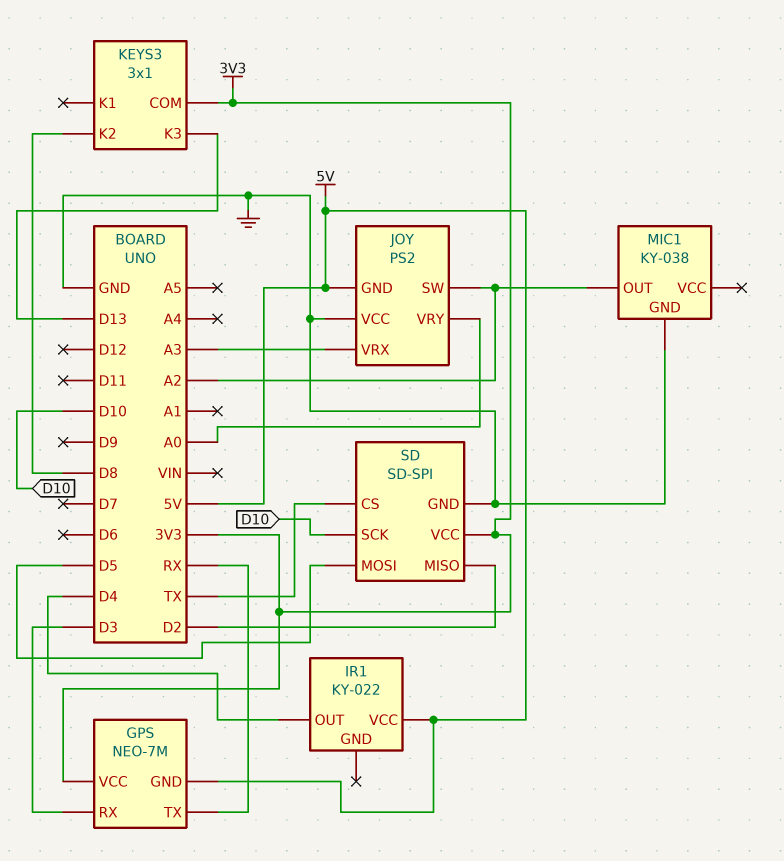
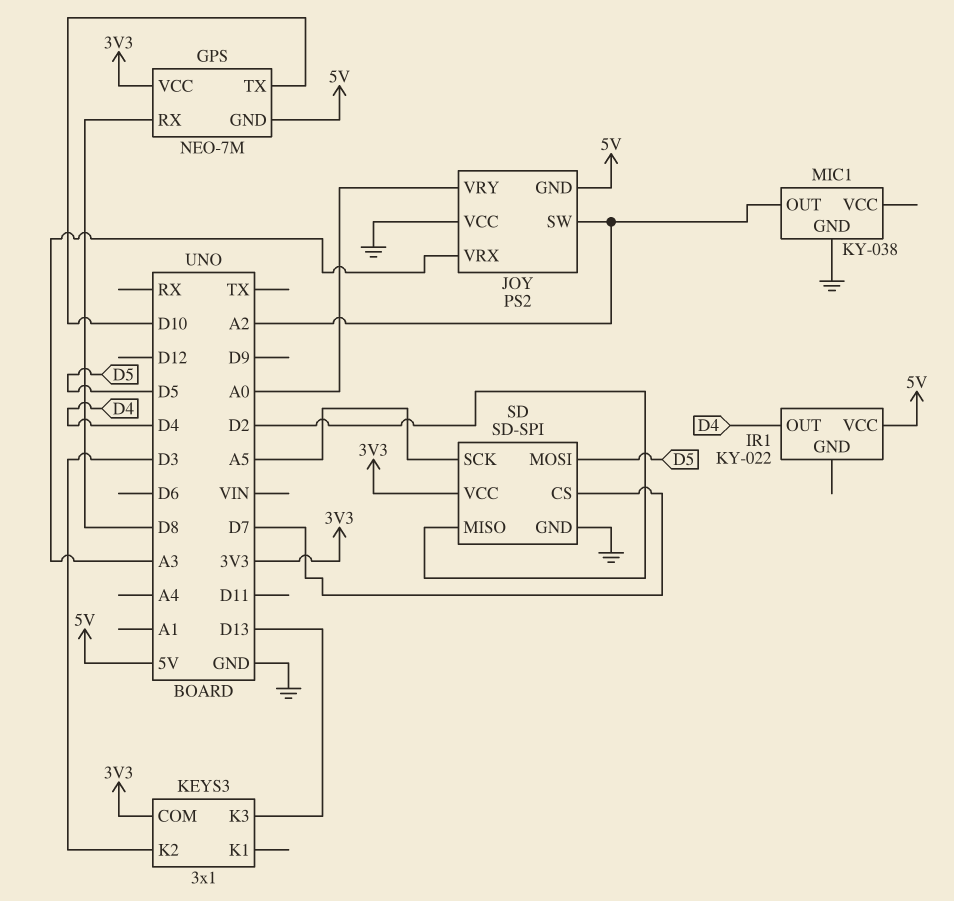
GPS pin RX: D3 -> D8
GPS pin TX: RX -> D10
KEYS3 pin K2: D8 -> D3
SD pin CS: TX -> D7
SD pin SCK: D10 -> A5

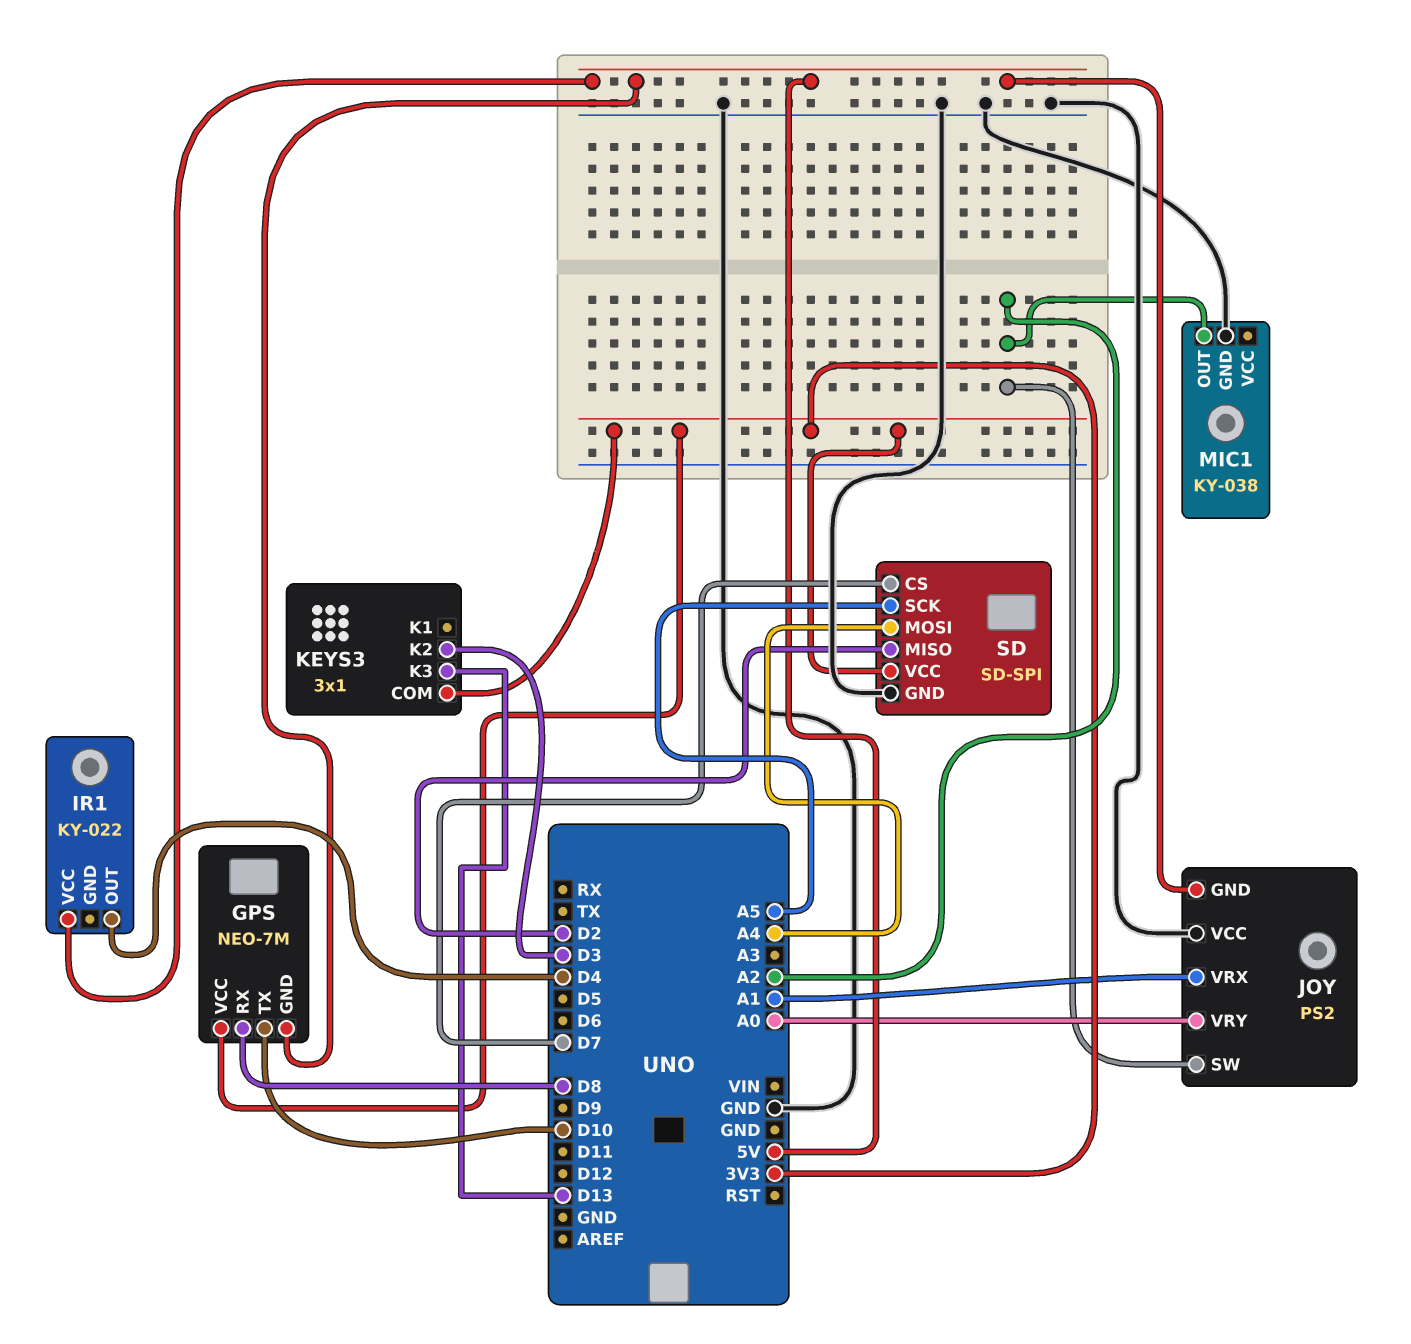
JOY pin VRX: A3 -> A1
SD pin MOSI: D5 -> A4

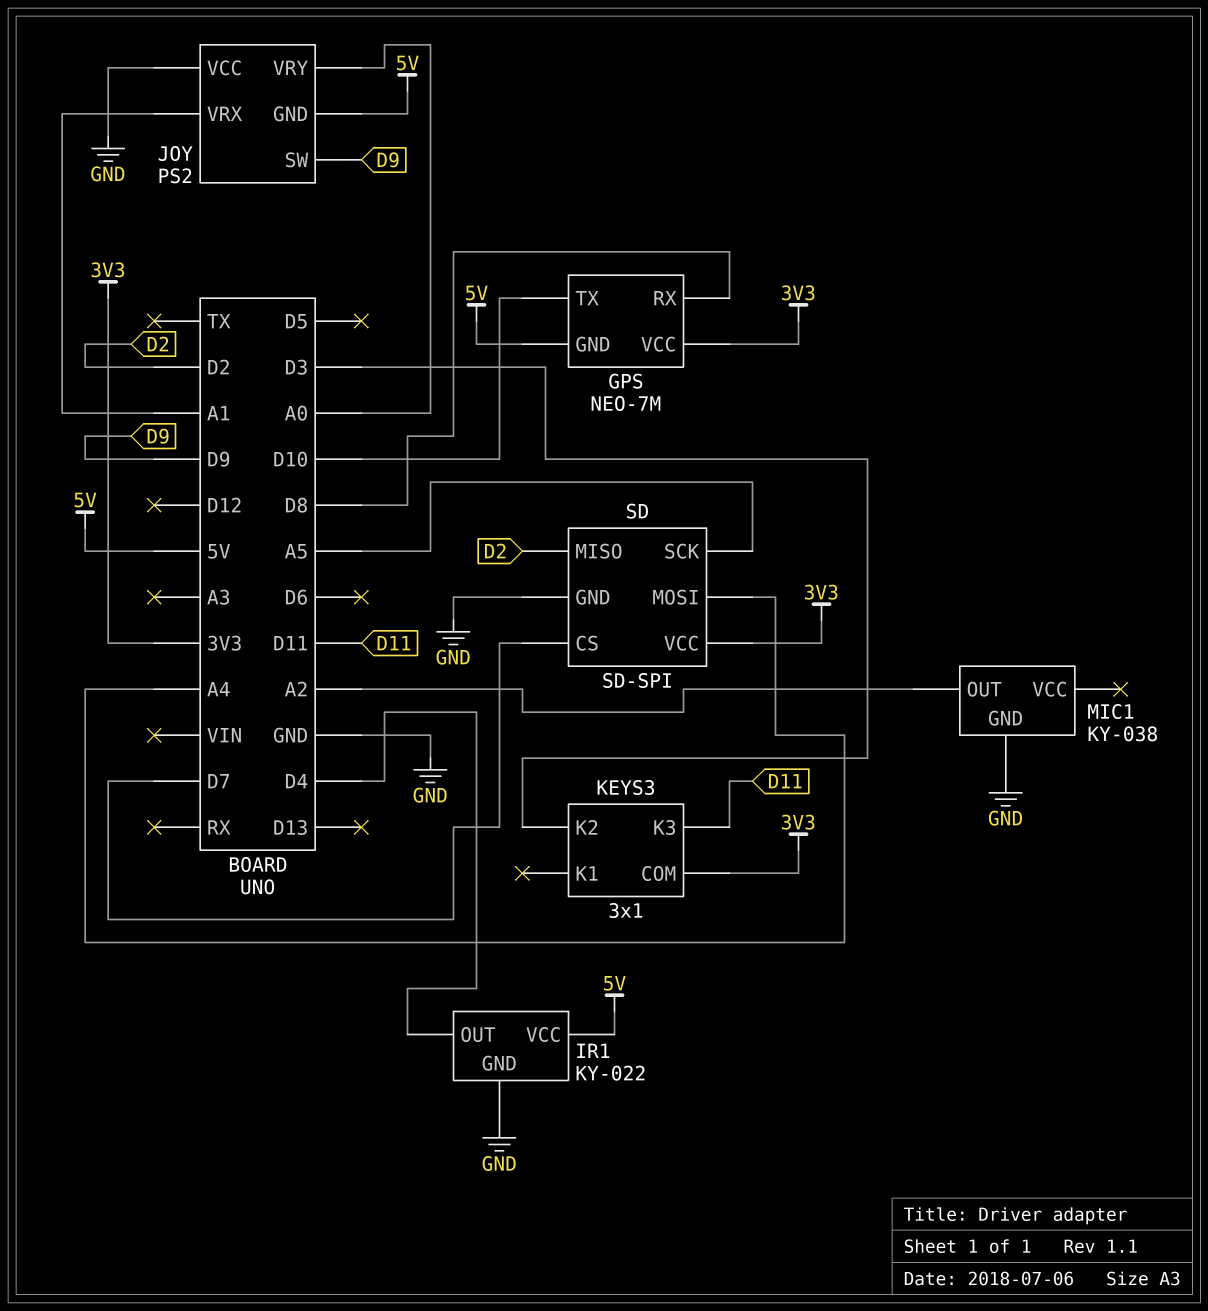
IR1 pin GND: none -> GND
JOY pin SW: A2 -> D9
KEYS3 pin K3: D13 -> D11

